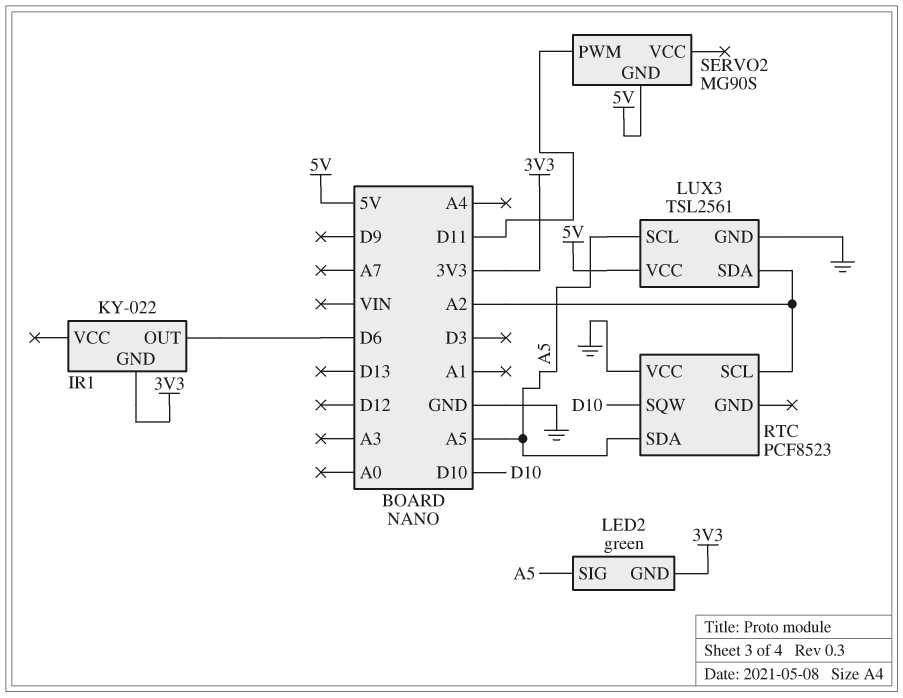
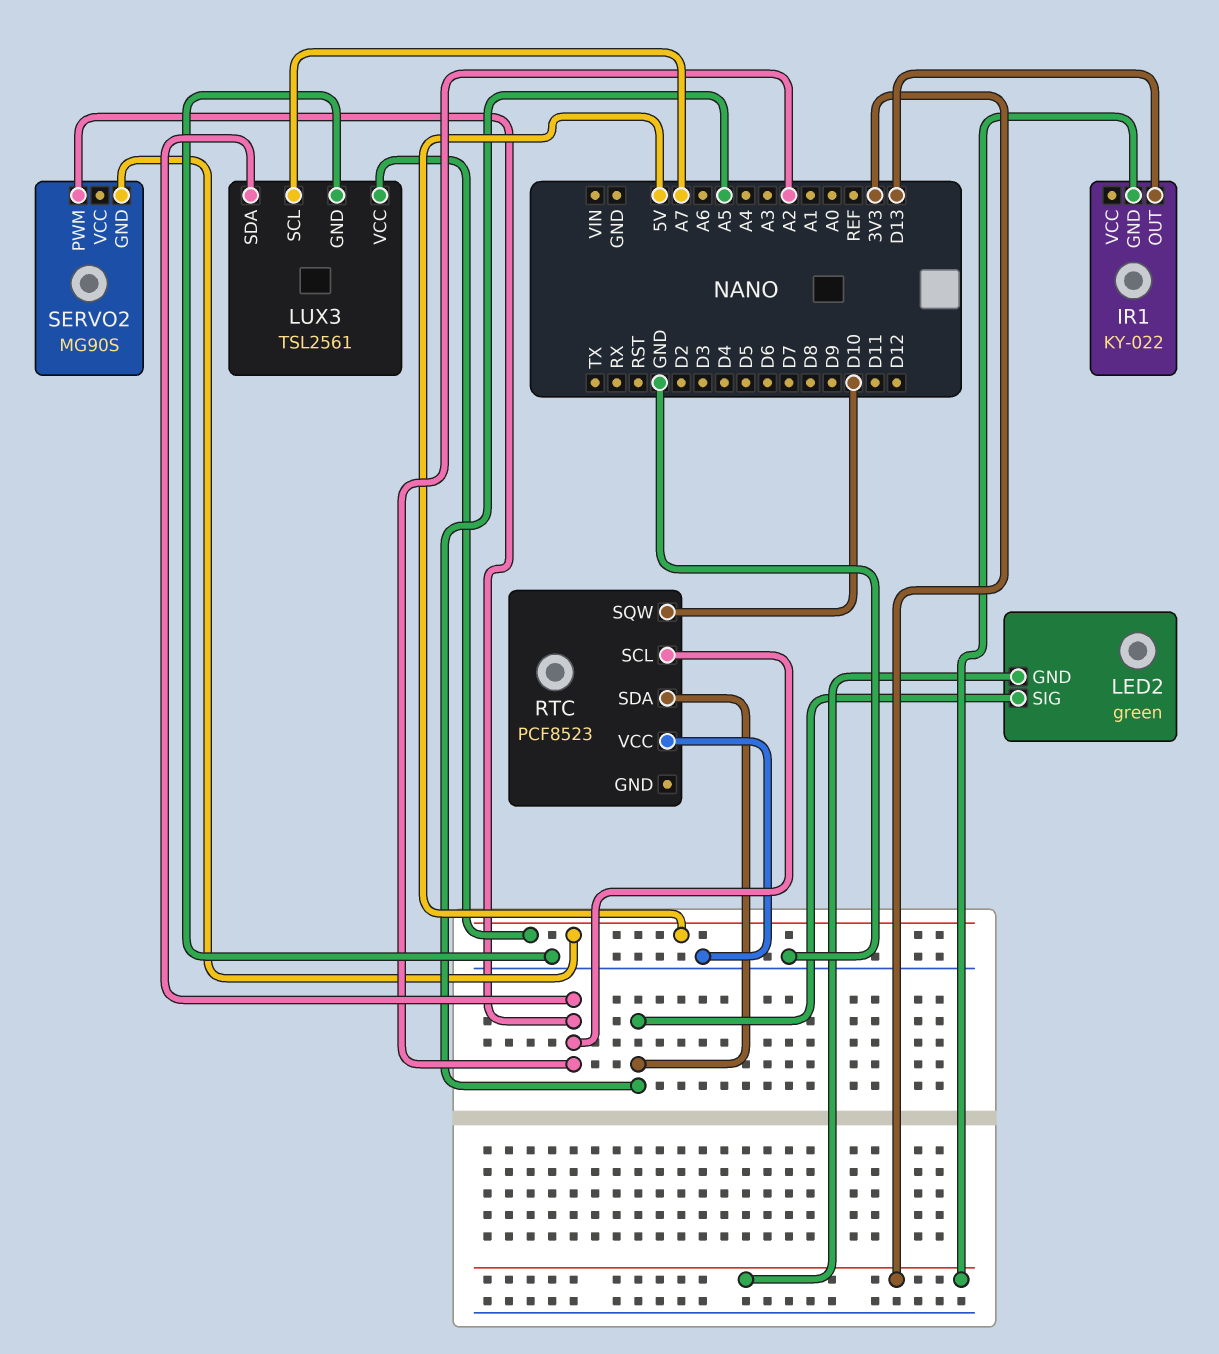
IR1 pin OUT: D6 -> D13
LUX3 pin SCL: A5 -> A7
SERVO2 pin PWM: D11 -> A2

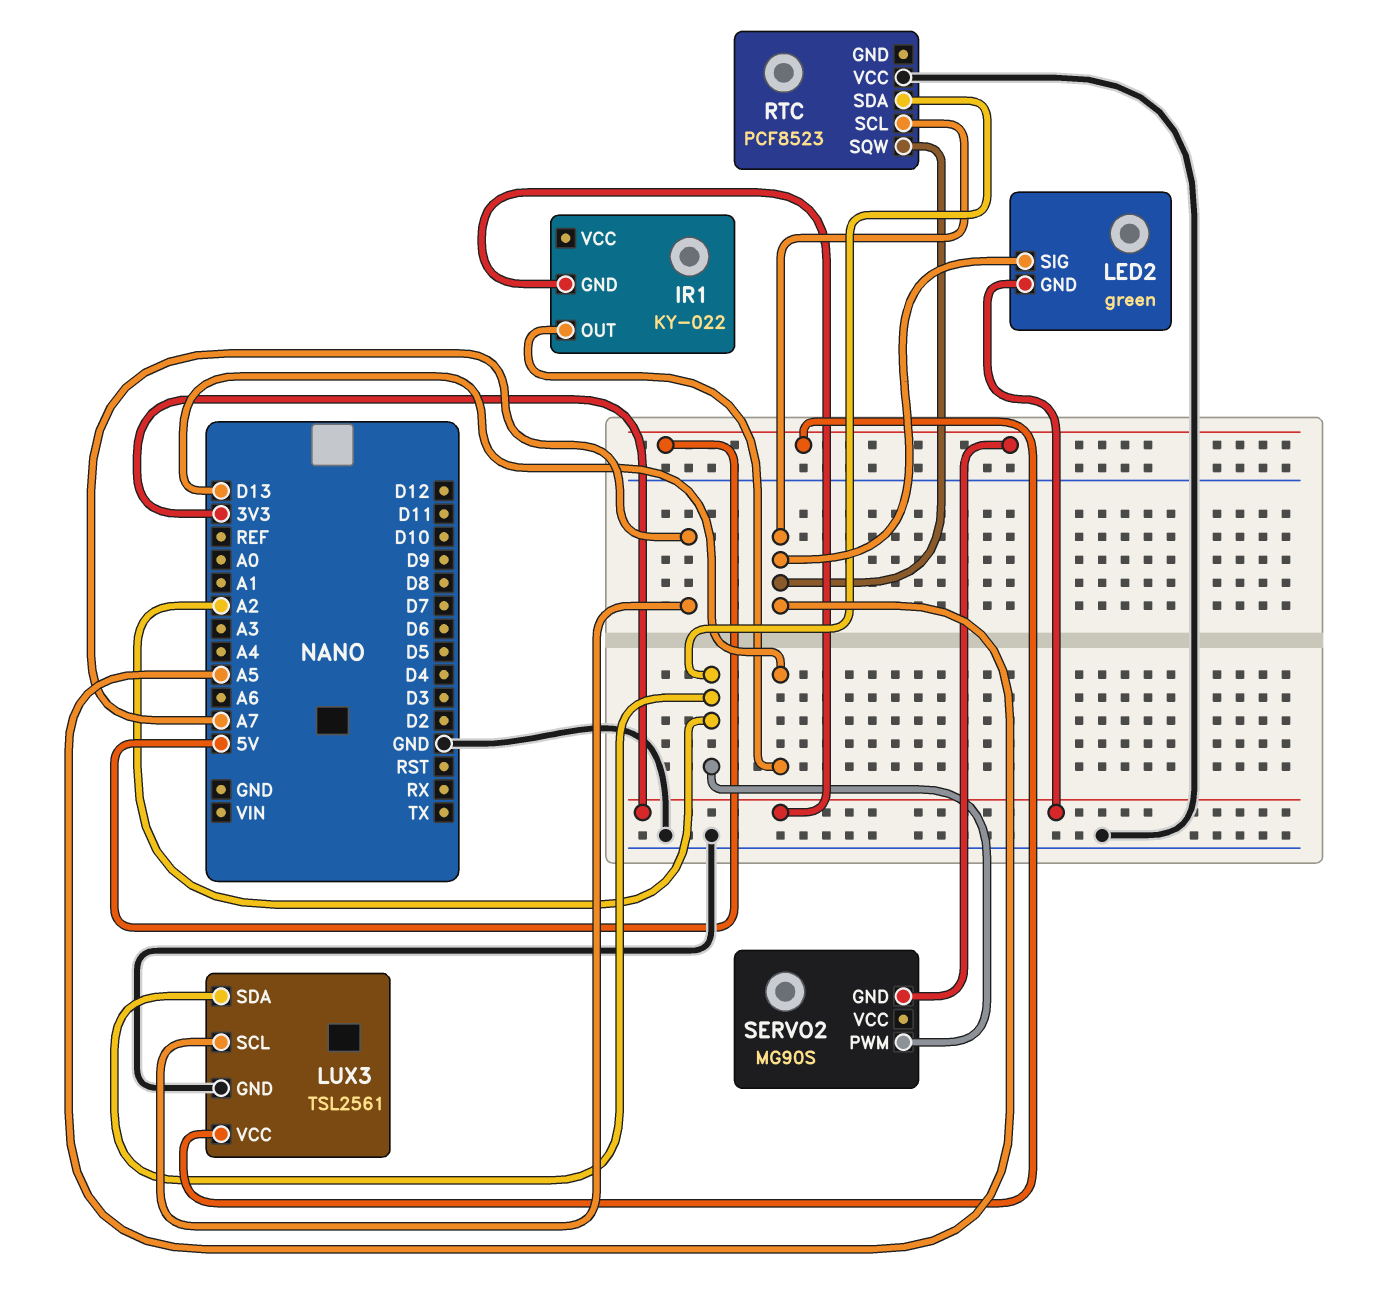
RTC pin SCL: A2 -> A5
RTC pin SDA: A5 -> A2
RTC pin SQW: D10 -> A5

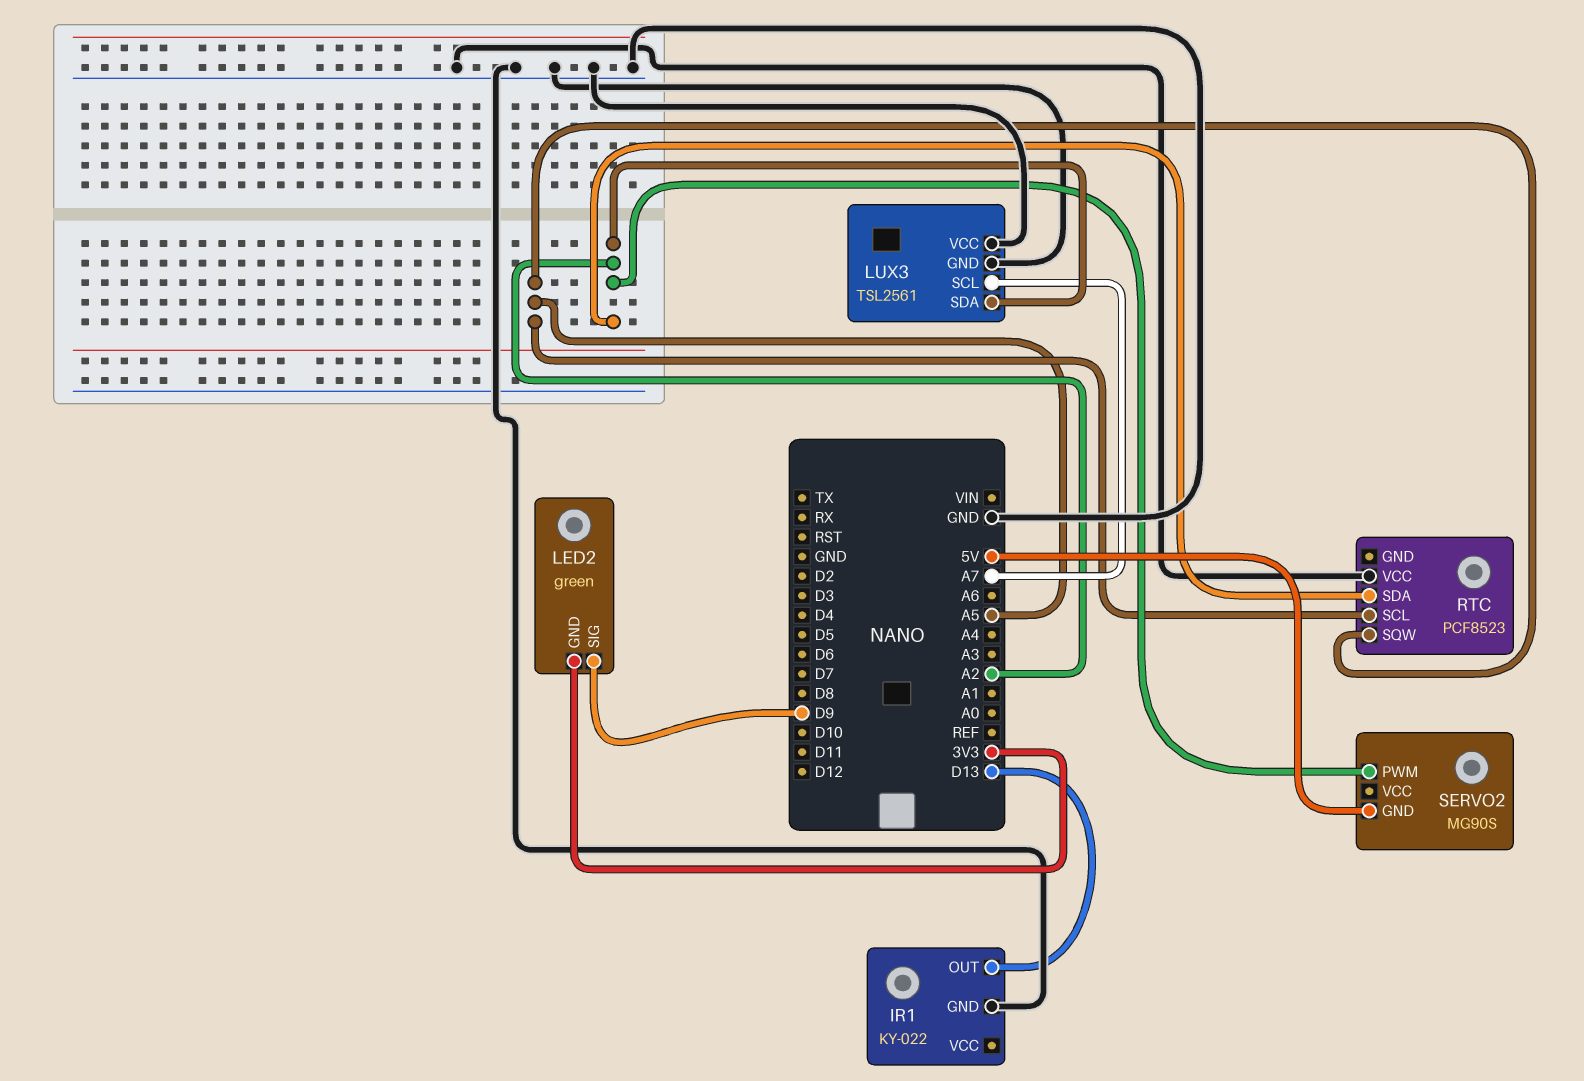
IR1 pin GND: 3V3 -> GND
LED2 pin SIG: A5 -> D9
LUX3 pin VCC: 5V -> GND

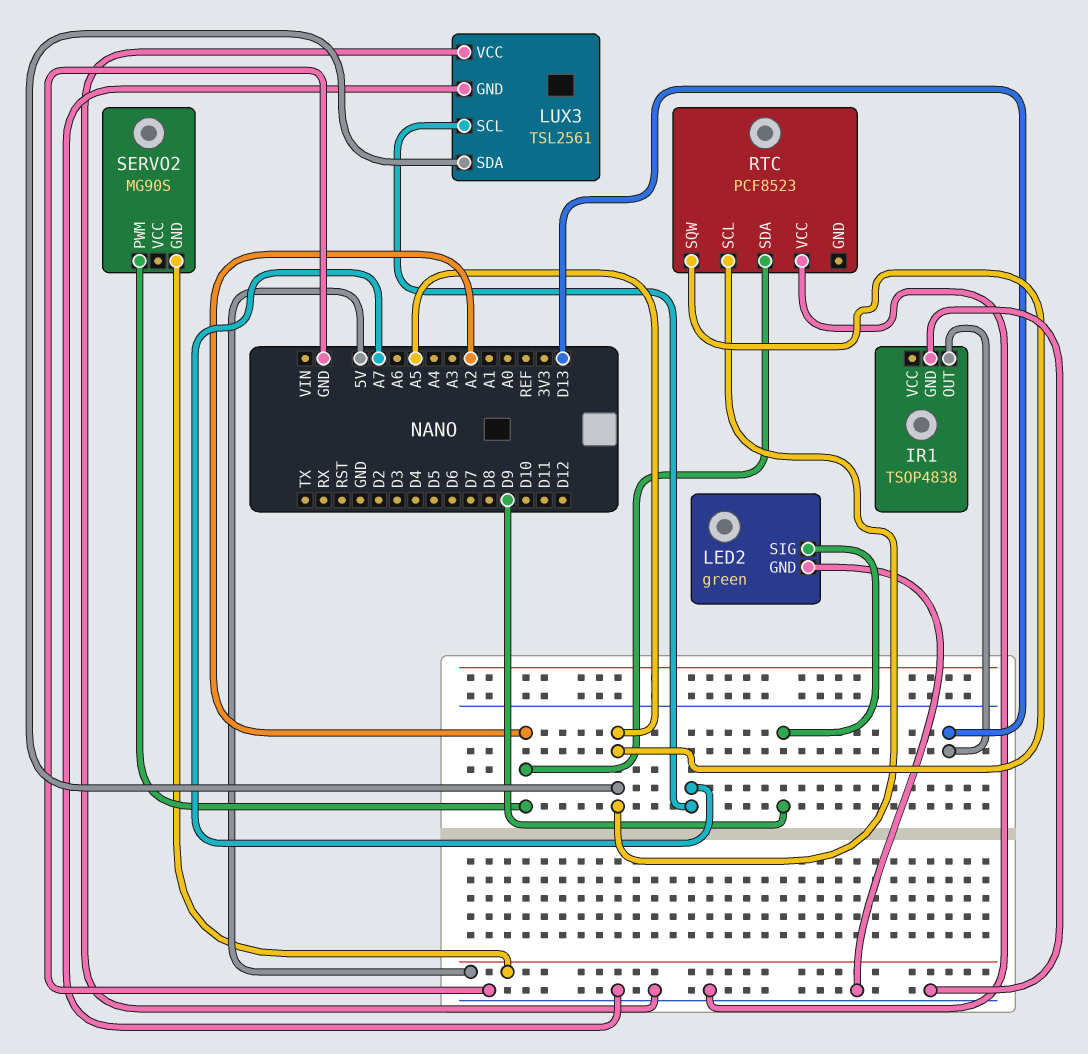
IR1: KY-022 -> TSOP4838
LED2 pin GND: 3V3 -> GND
LUX3 pin SDA: A2 -> A5

